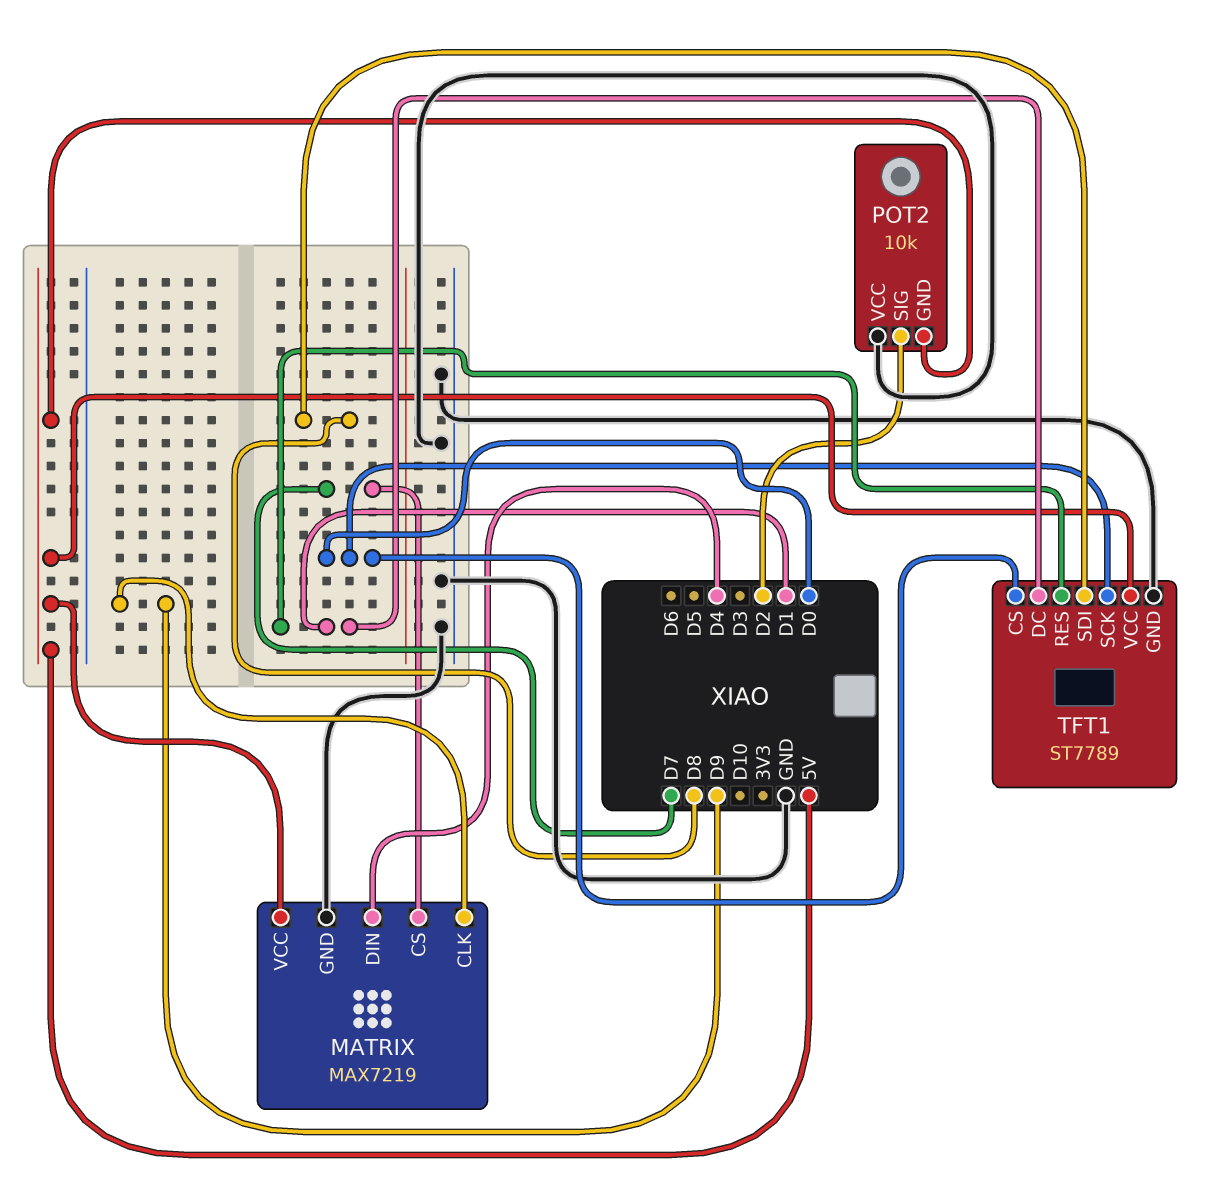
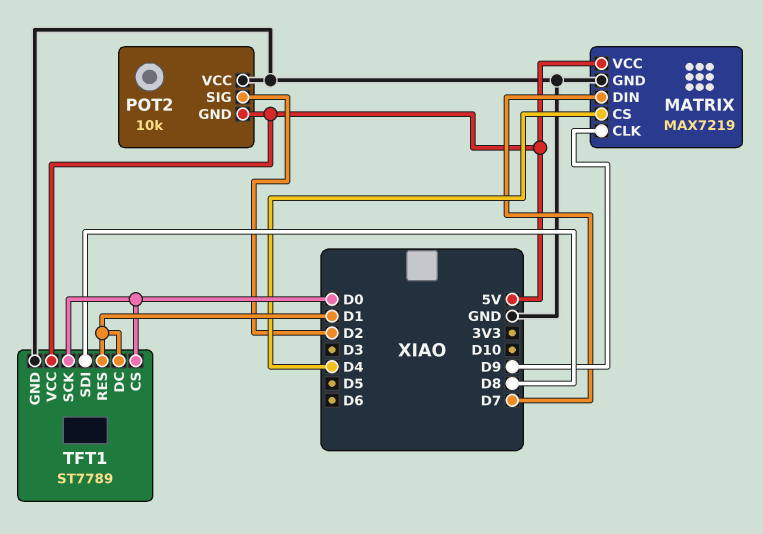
MATRIX pin CS: D7 -> D4
MATRIX pin DIN: D4 -> D7

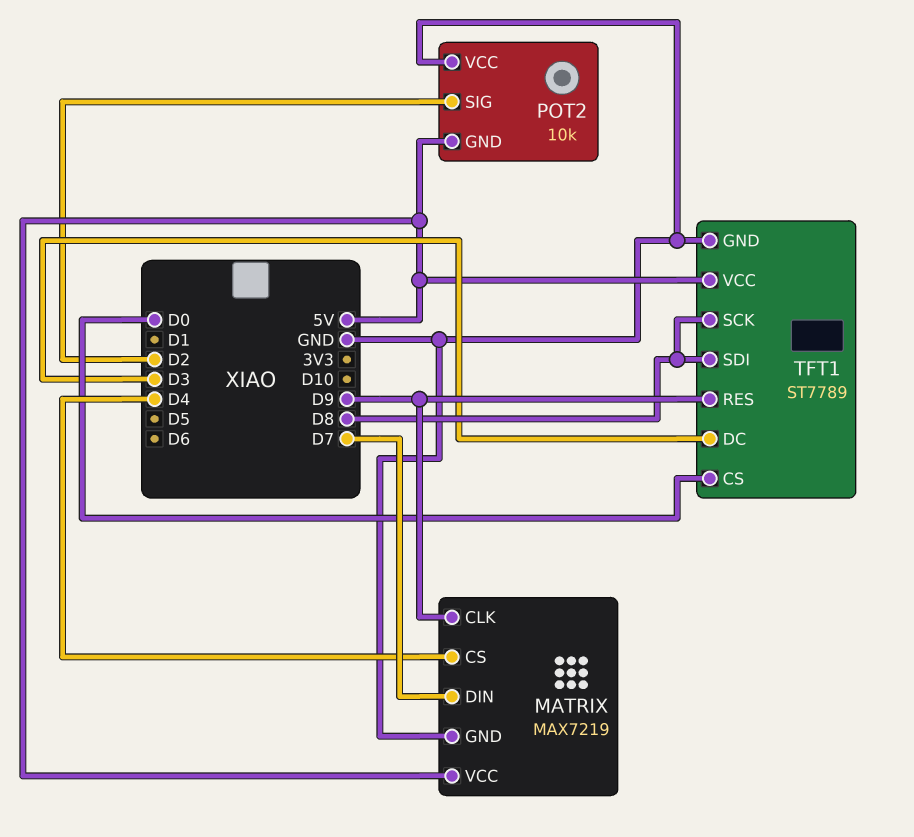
TFT1 pin DC: D1 -> D3
TFT1 pin RES: D1 -> D9
TFT1 pin SCK: D0 -> D8

